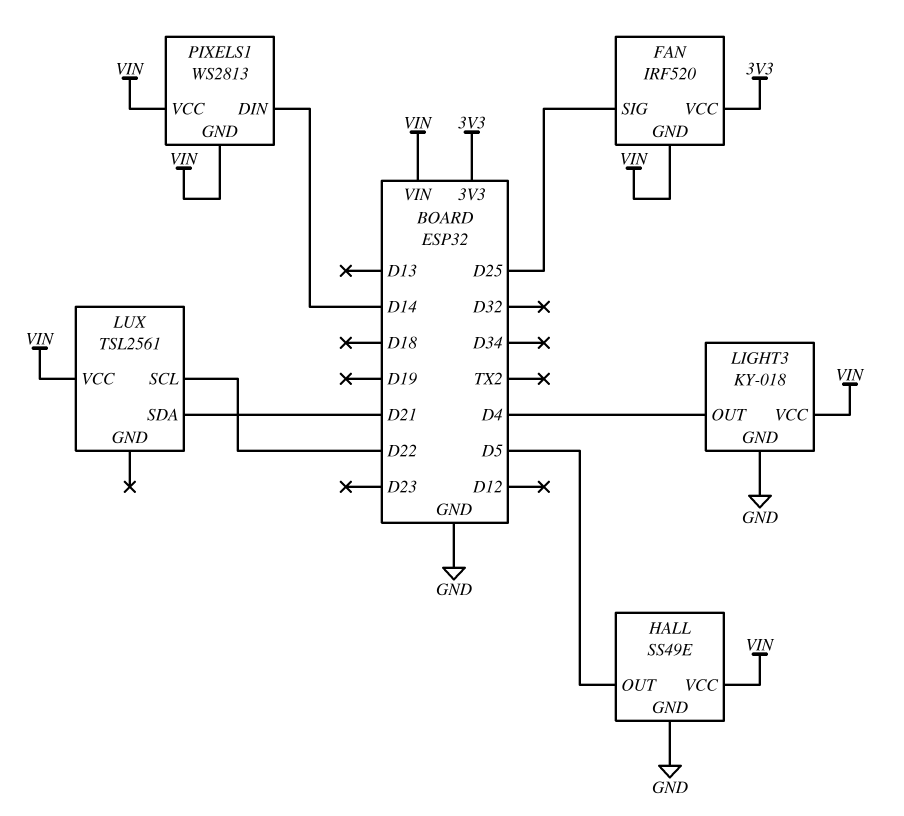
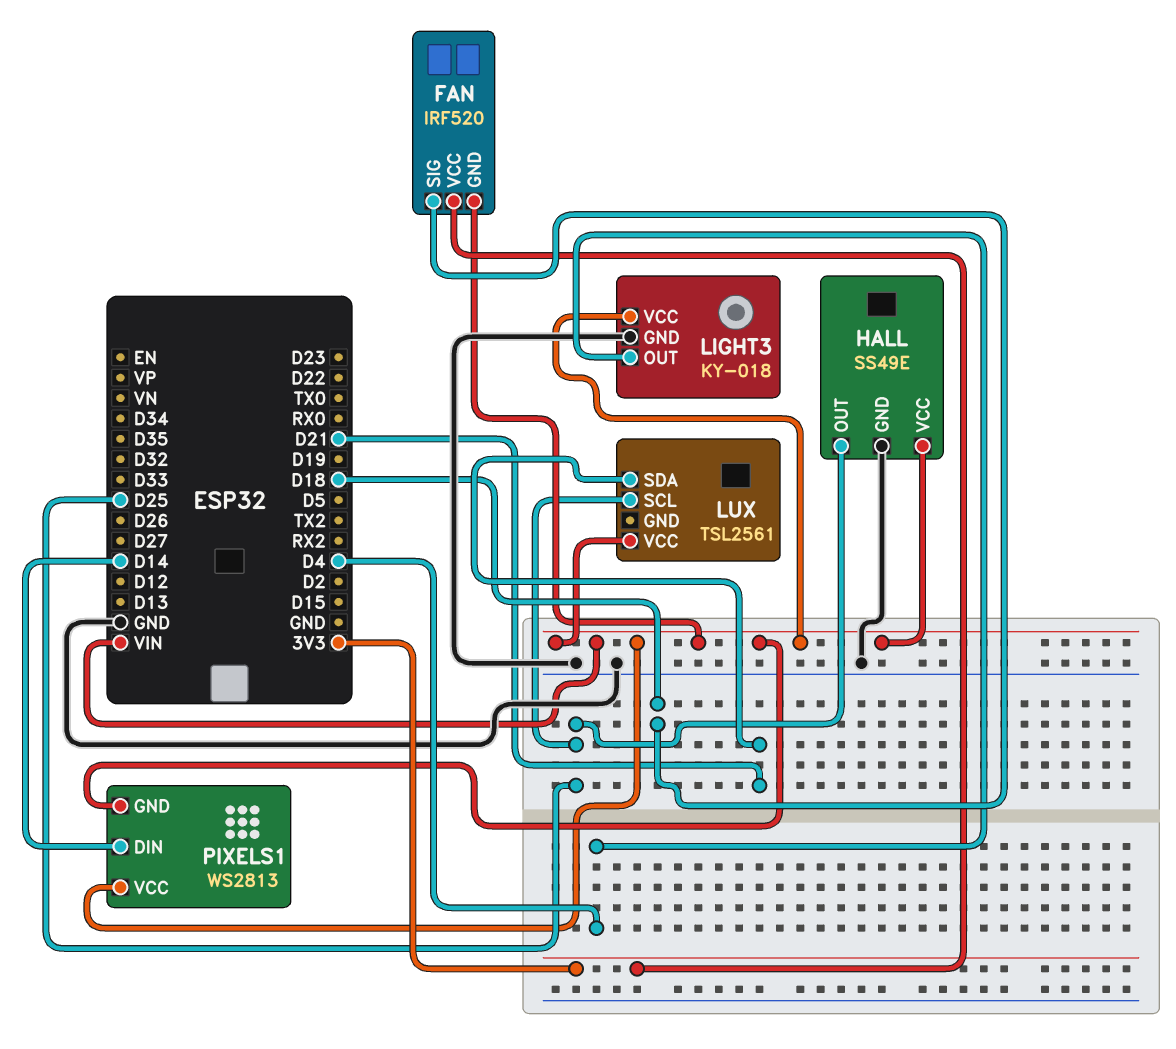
FAN pin SIG: D25 -> D18
HALL pin OUT: D5 -> D25
LUX pin SCL: D22 -> D25

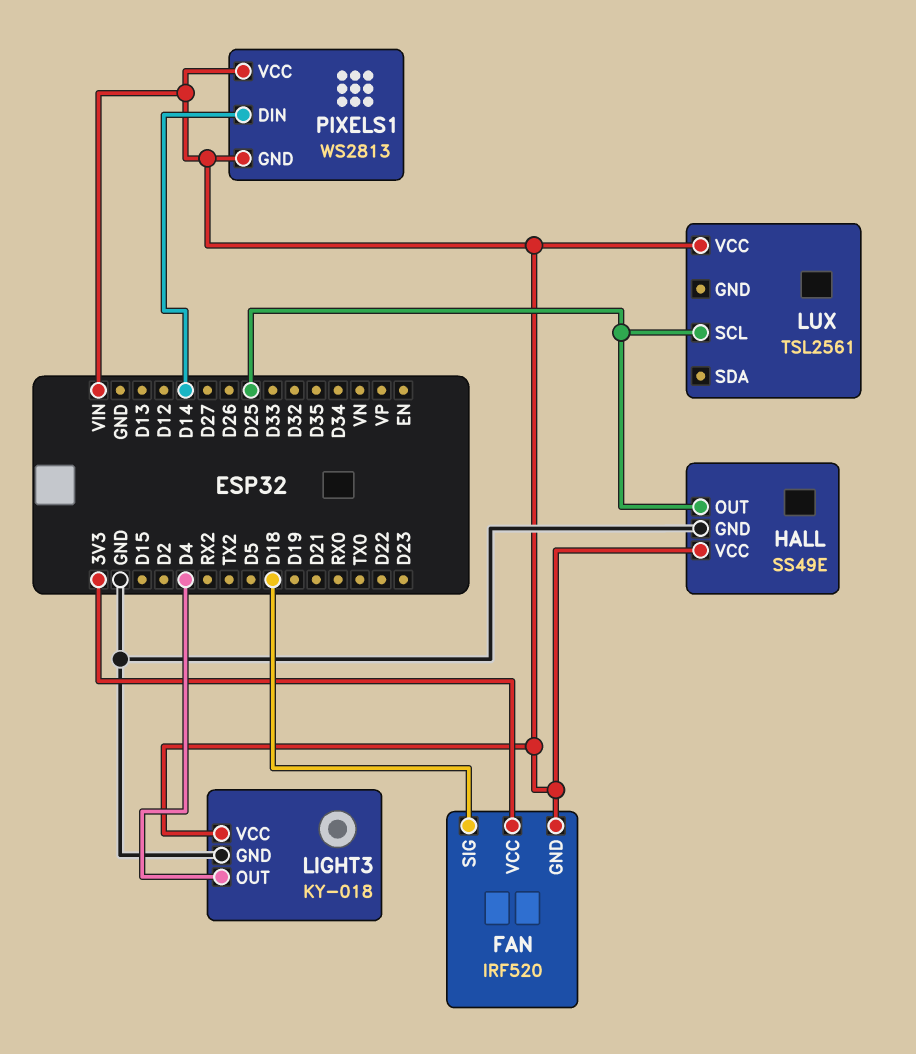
LUX pin SDA: D21 -> none

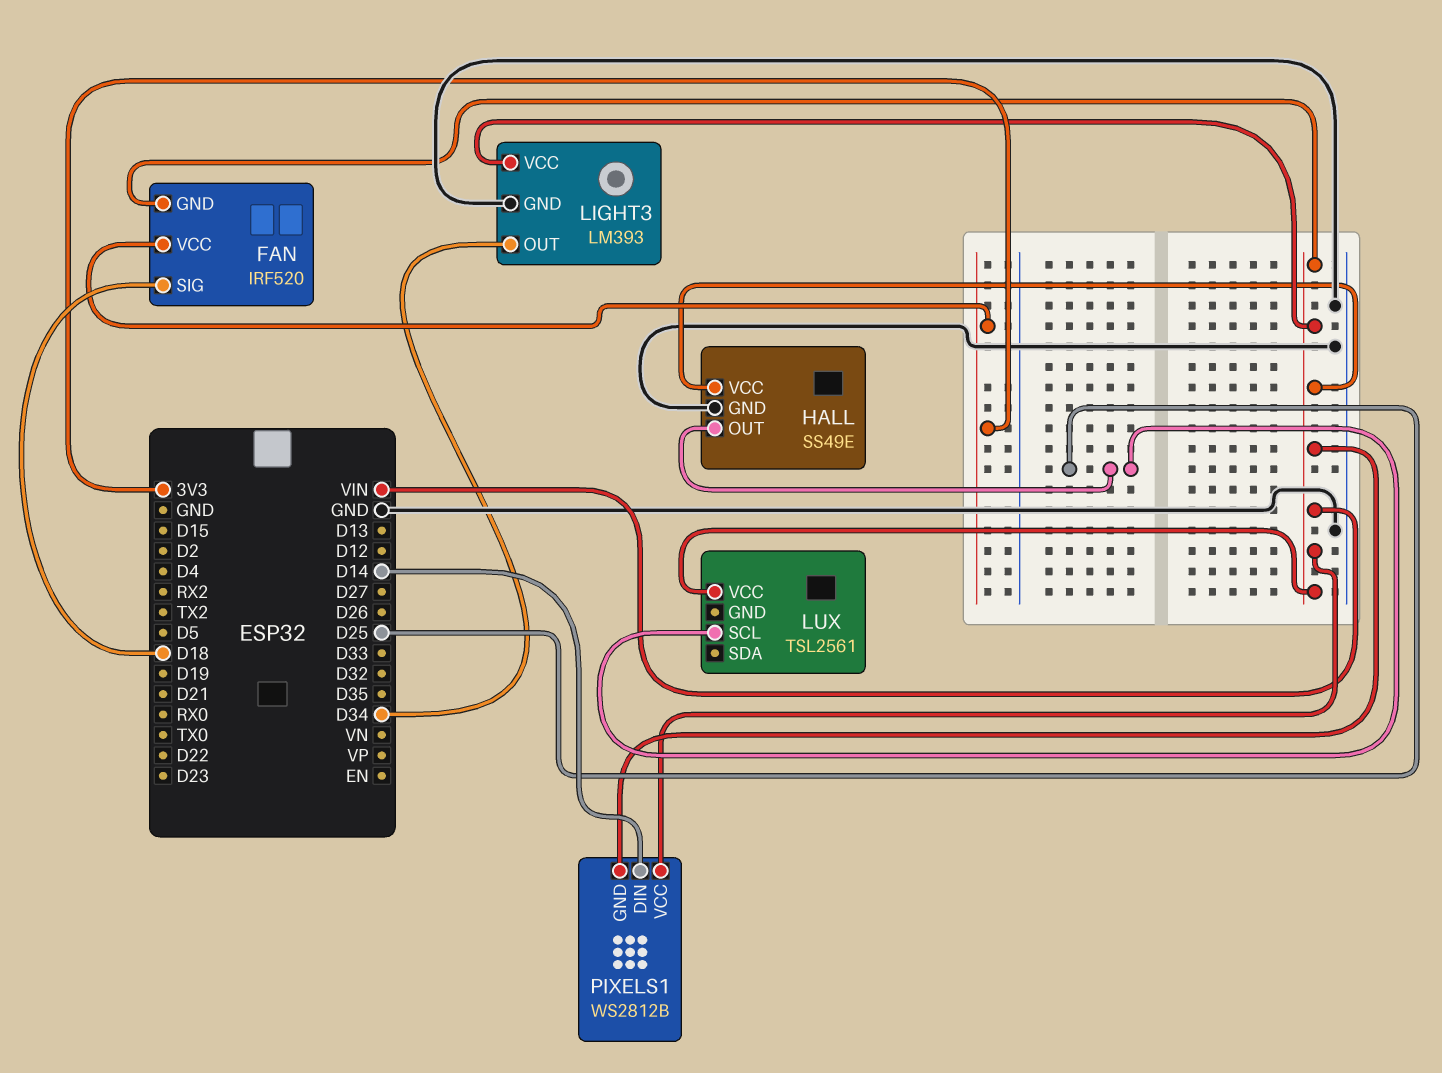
LIGHT3: KY-018 -> LM393
LIGHT3 pin OUT: D4 -> D34
PIXELS1: WS2813 -> WS2812B

